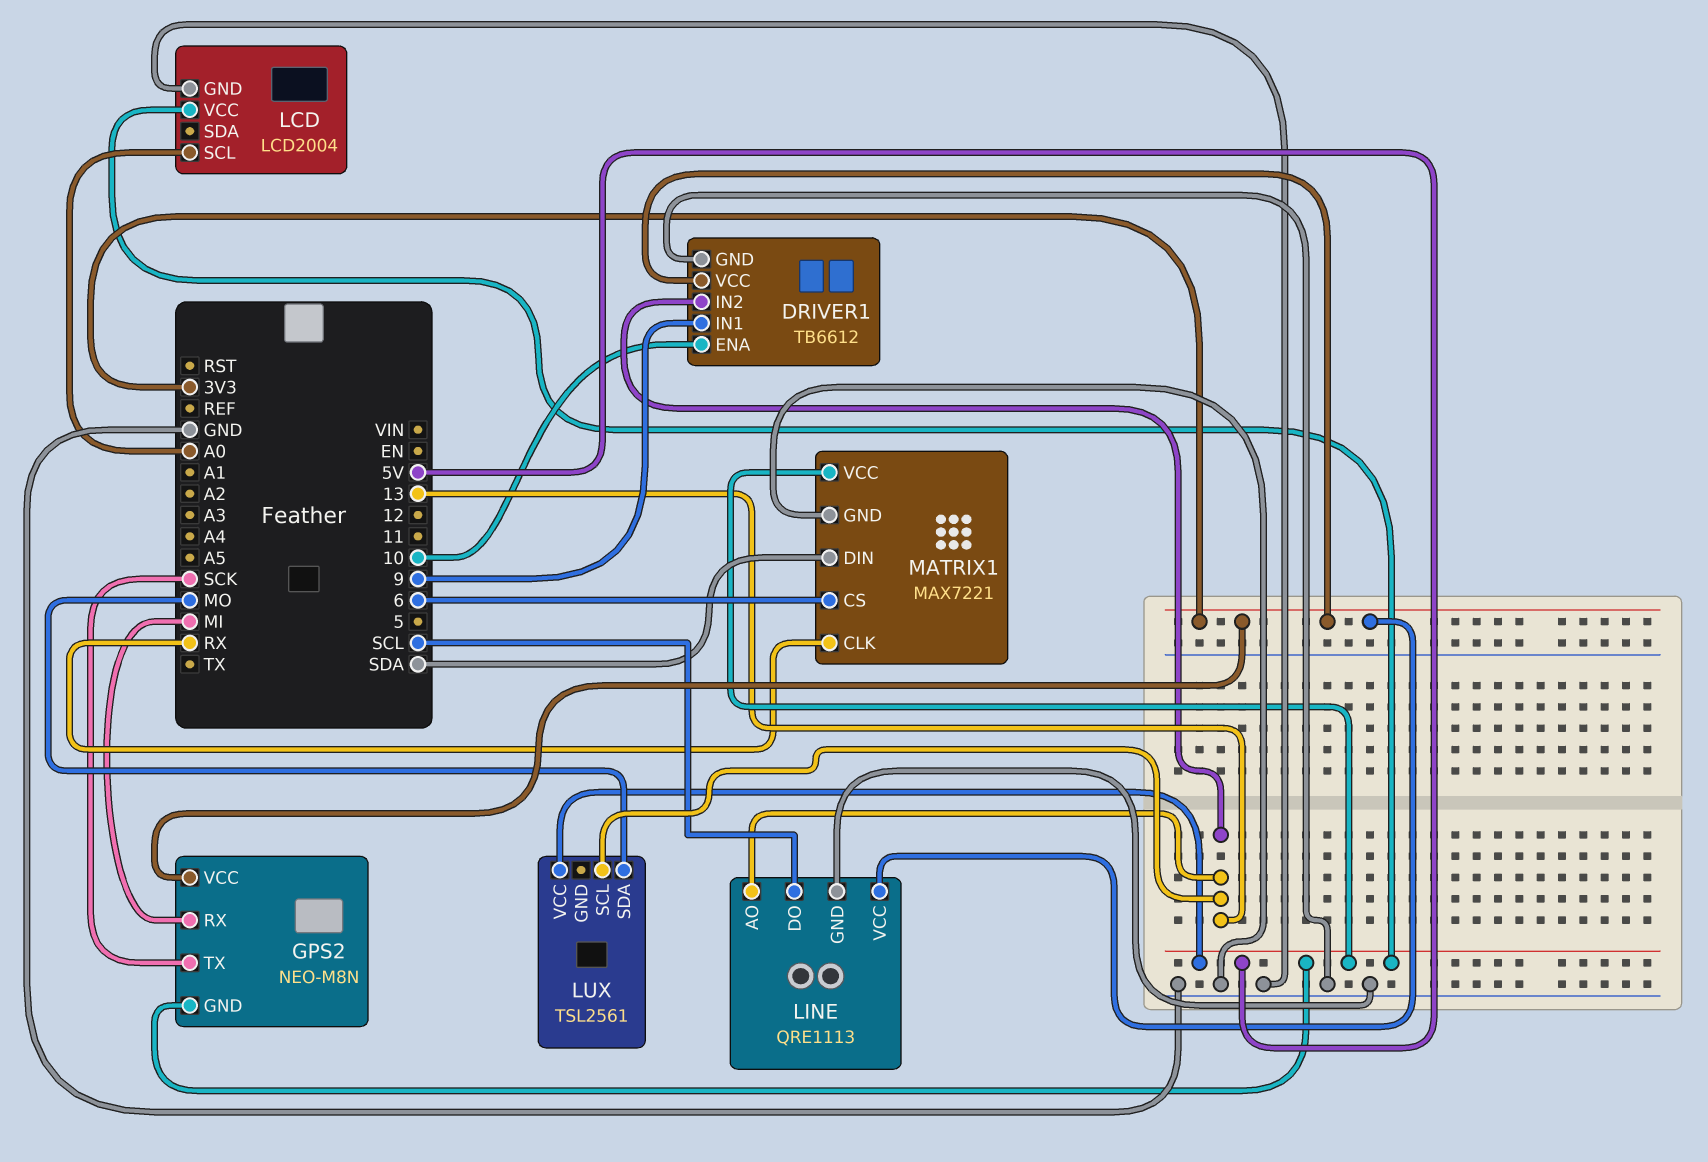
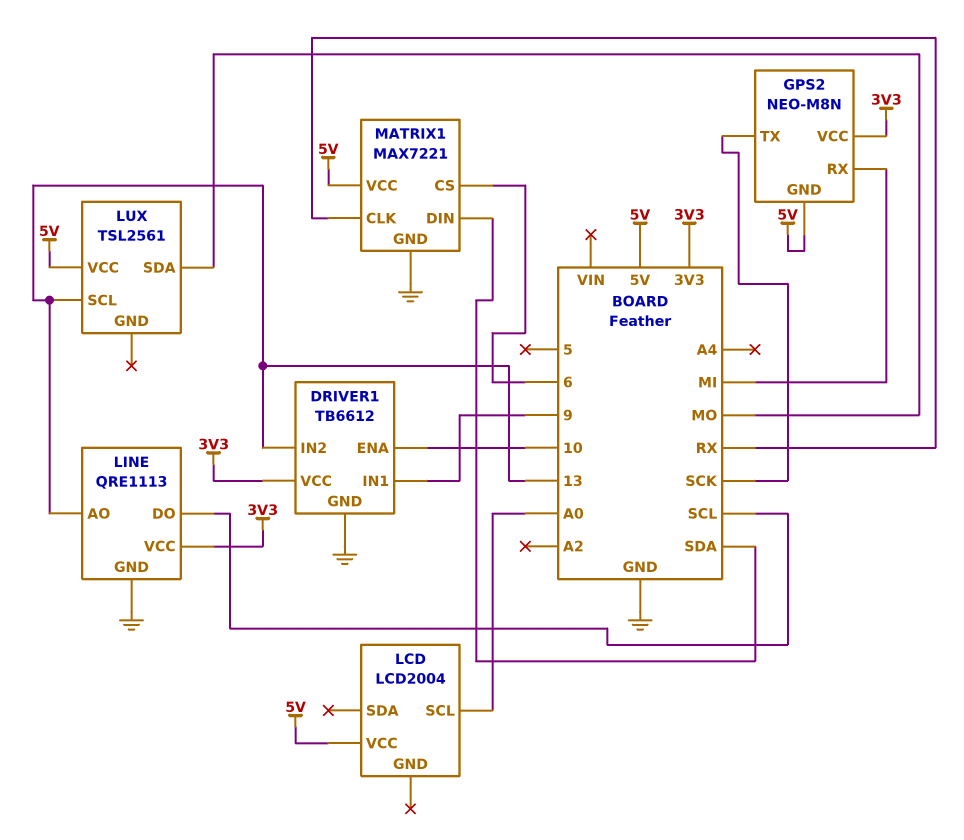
LCD pin GND: GND -> none

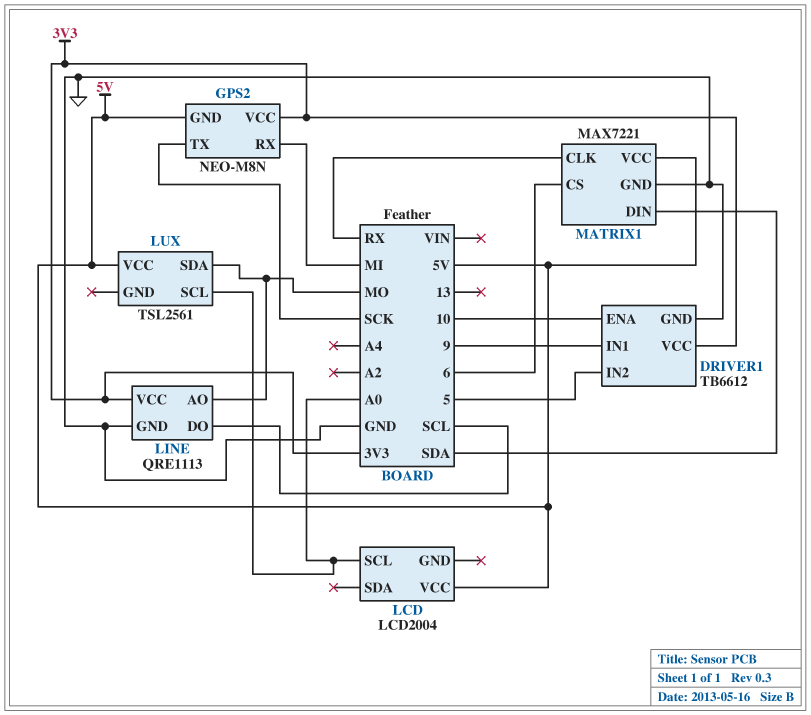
DRIVER1 pin IN2: 13 -> 5
LINE pin AO: 13 -> MO
LUX pin SCL: 13 -> A0

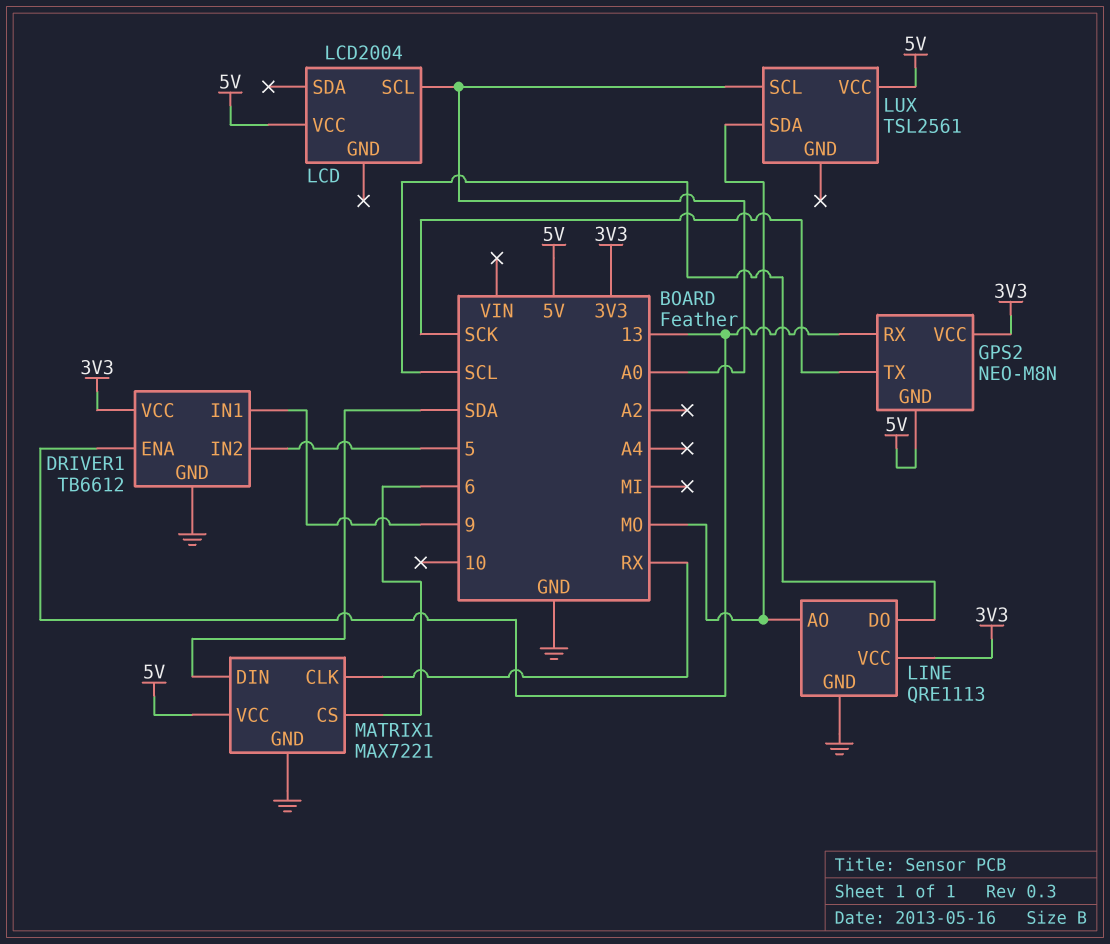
DRIVER1 pin ENA: 10 -> 13
GPS2 pin RX: MI -> 13

